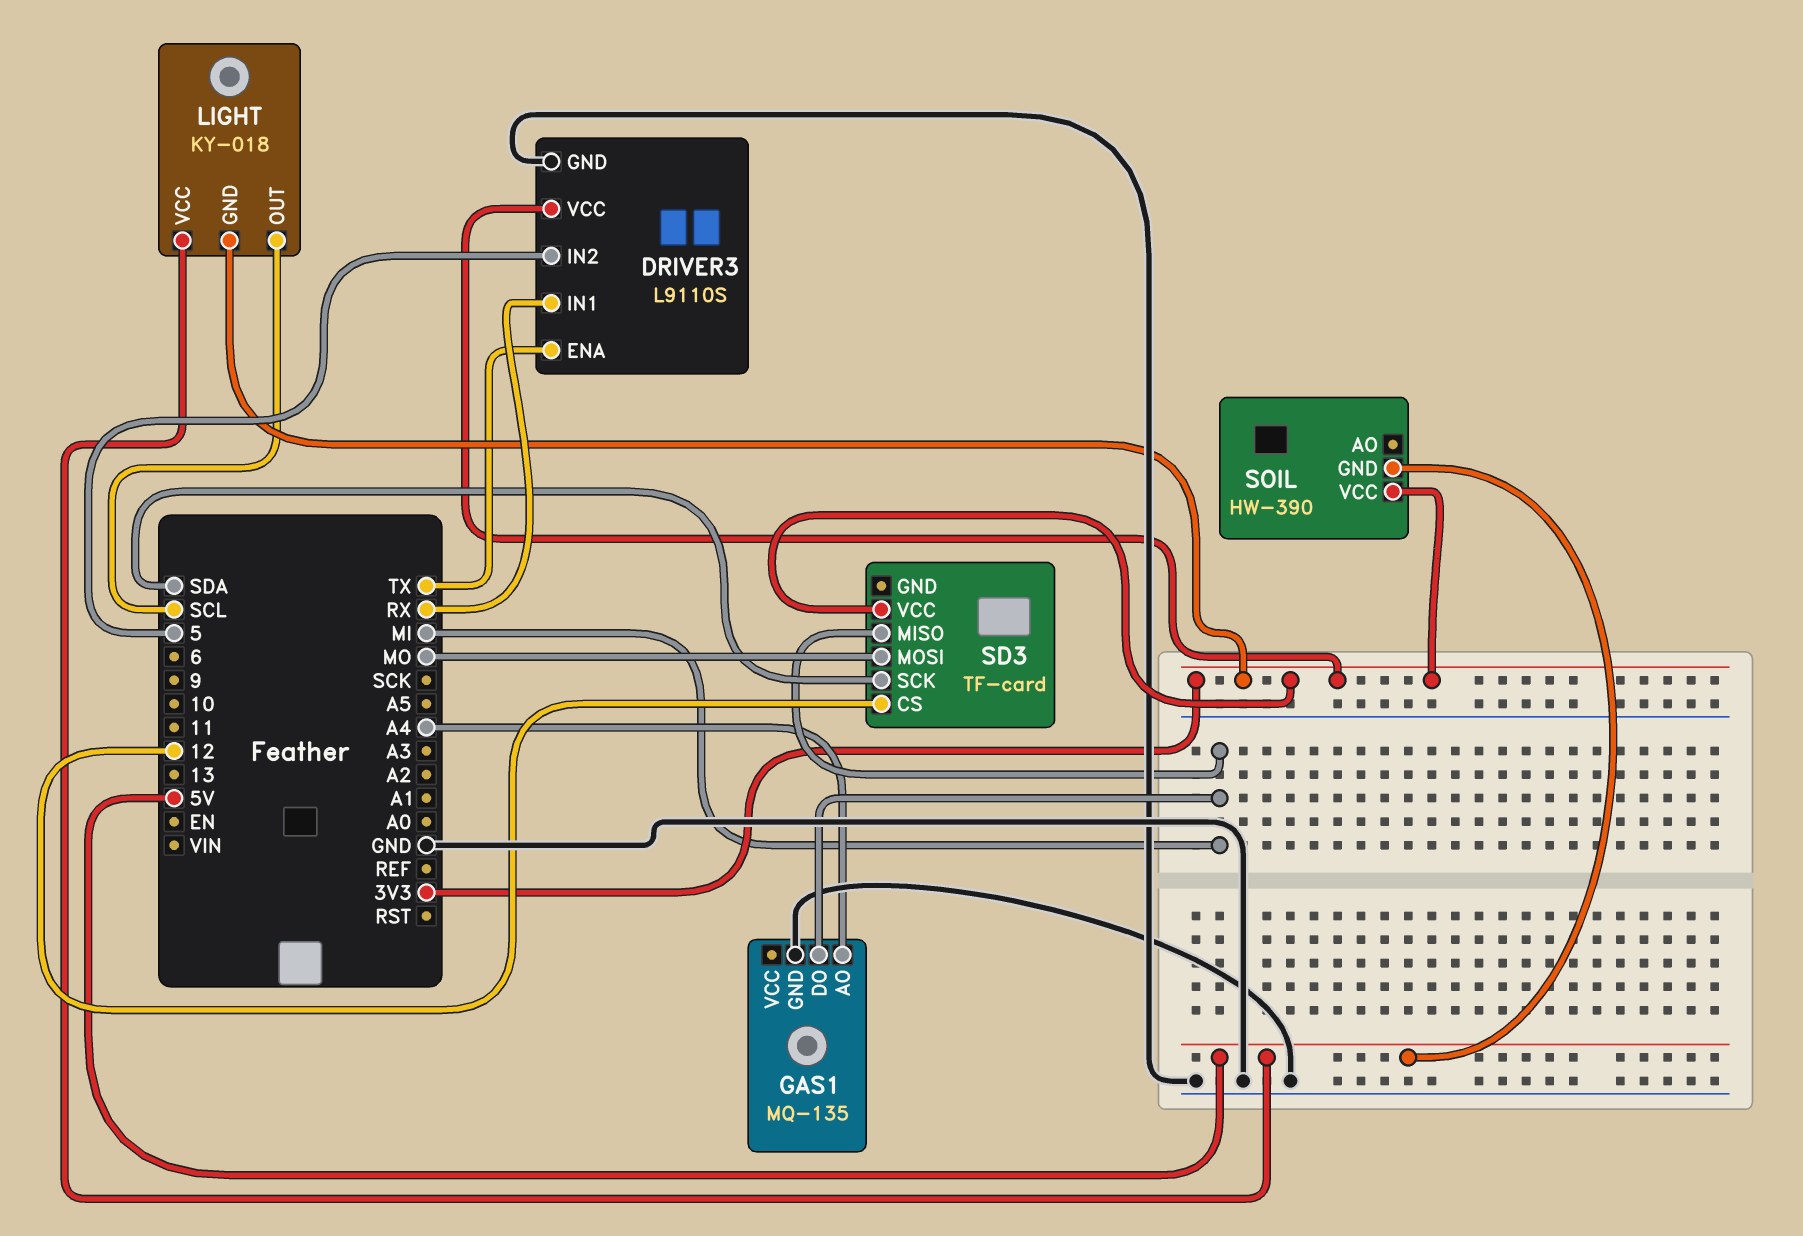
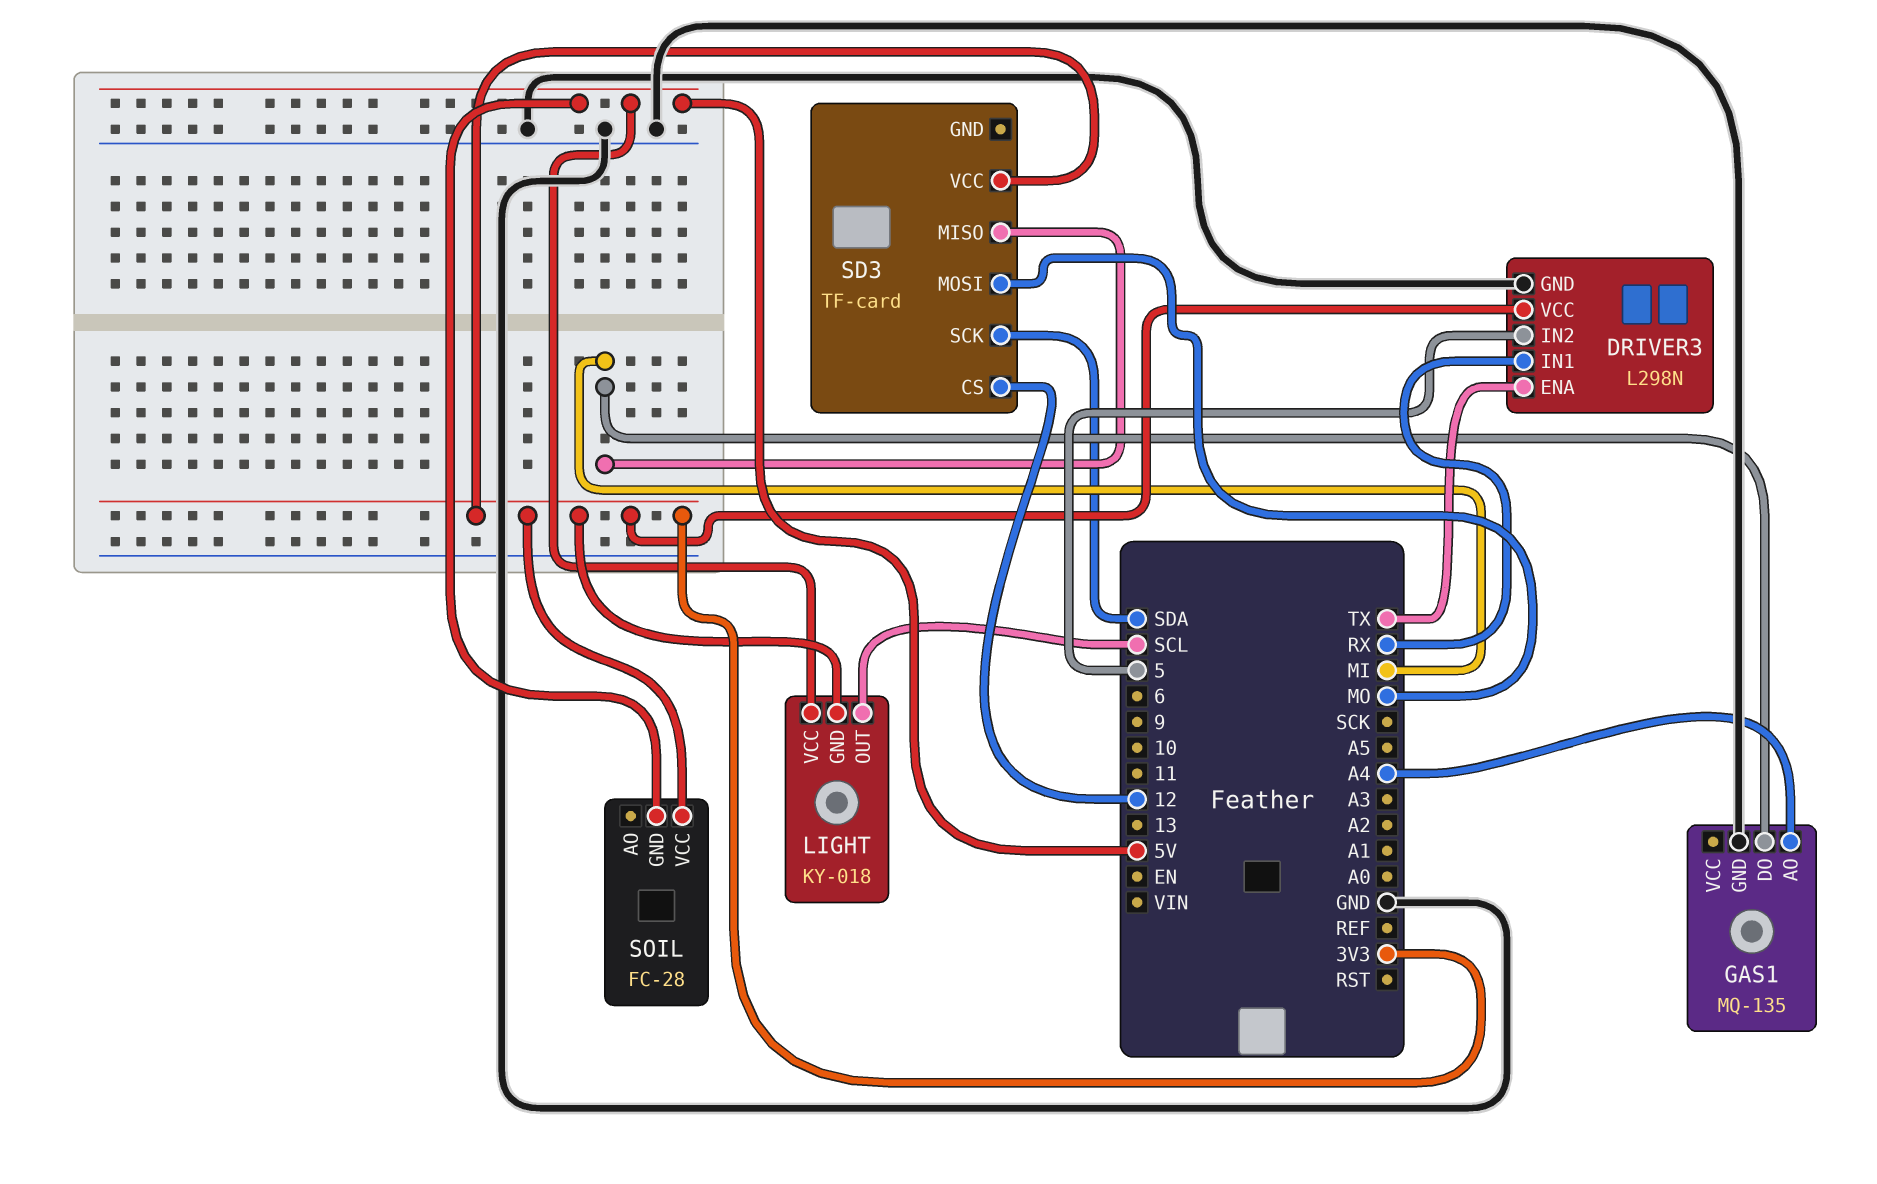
DRIVER3: L9110S -> L298N
SOIL: HW-390 -> FC-28

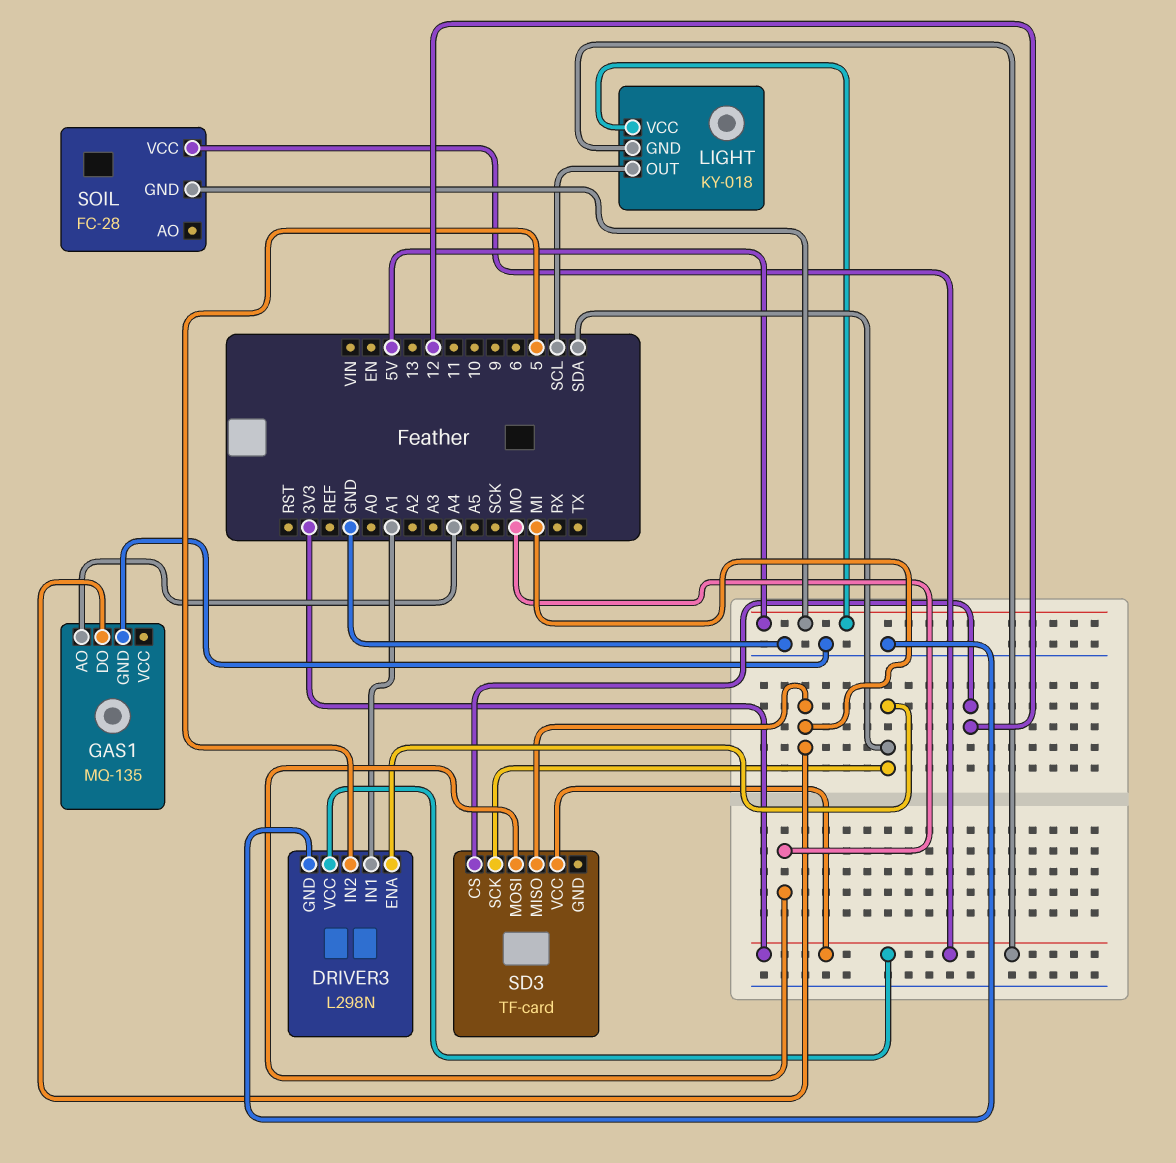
DRIVER3 pin ENA: TX -> SDA
DRIVER3 pin IN1: RX -> A1

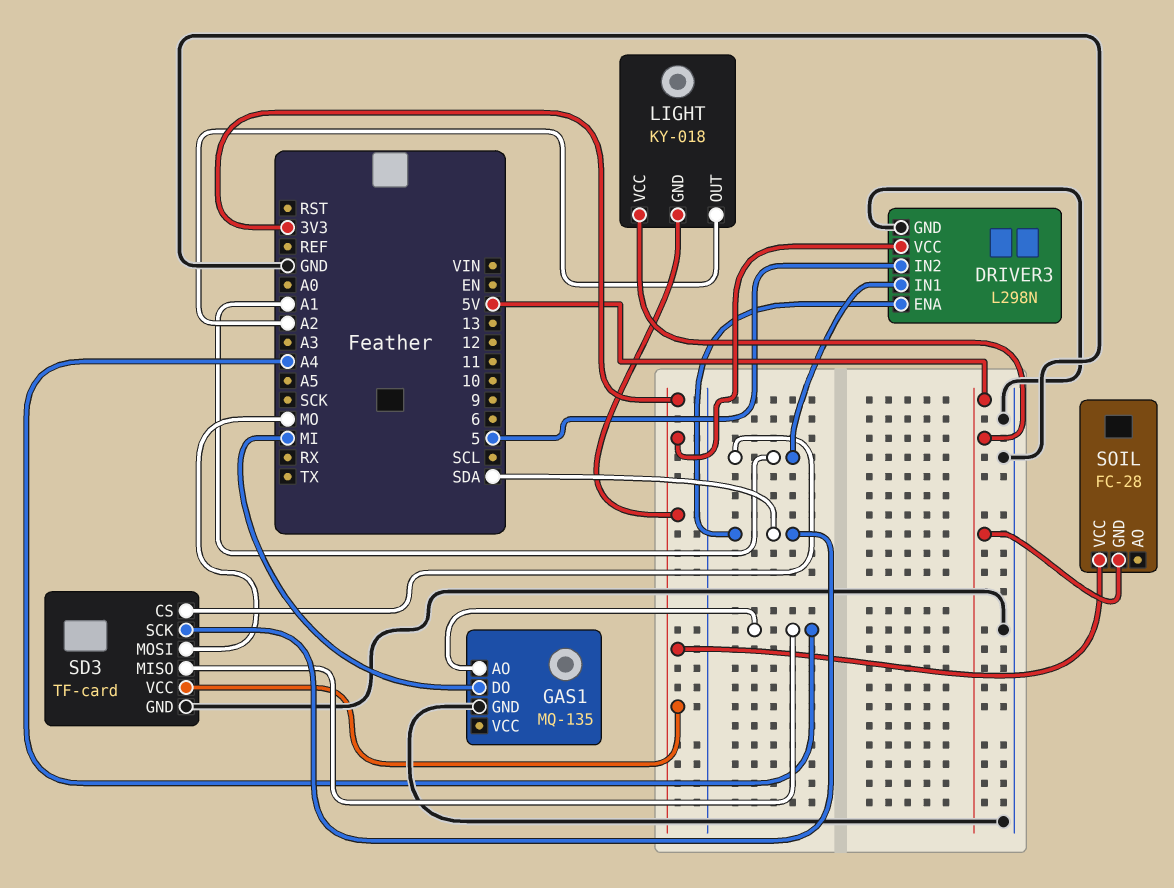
LIGHT pin OUT: SCL -> A2
SD3 pin CS: 12 -> A1
SD3 pin GND: none -> GND
SD3 pin MISO: MI -> A4

